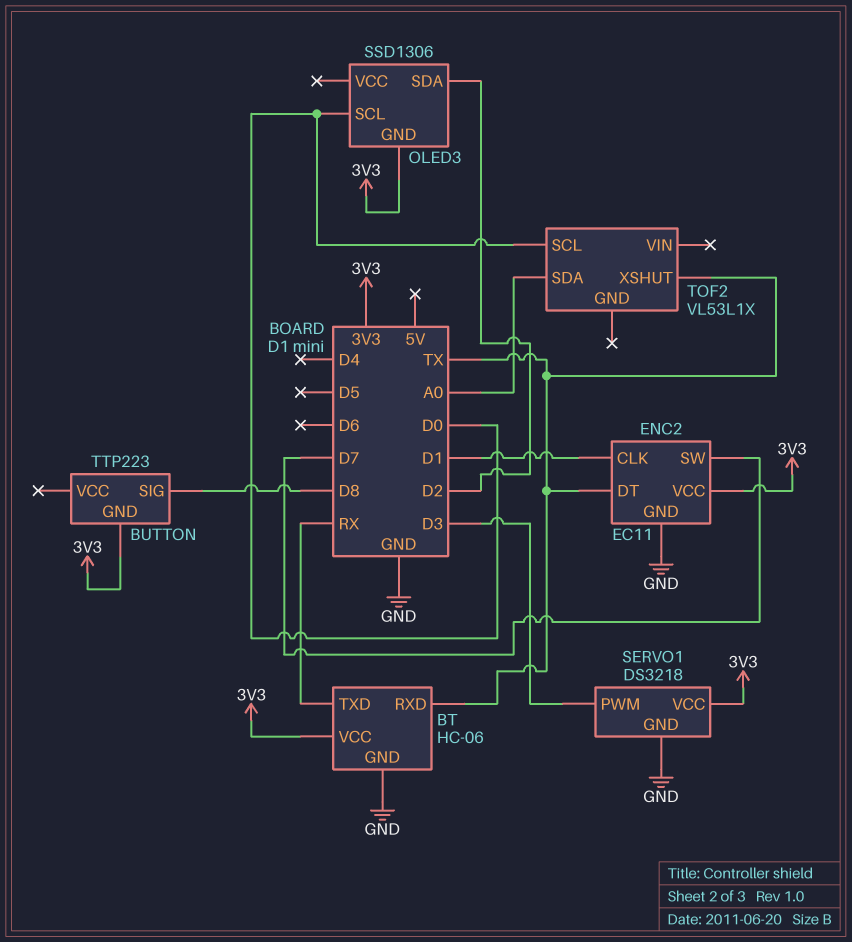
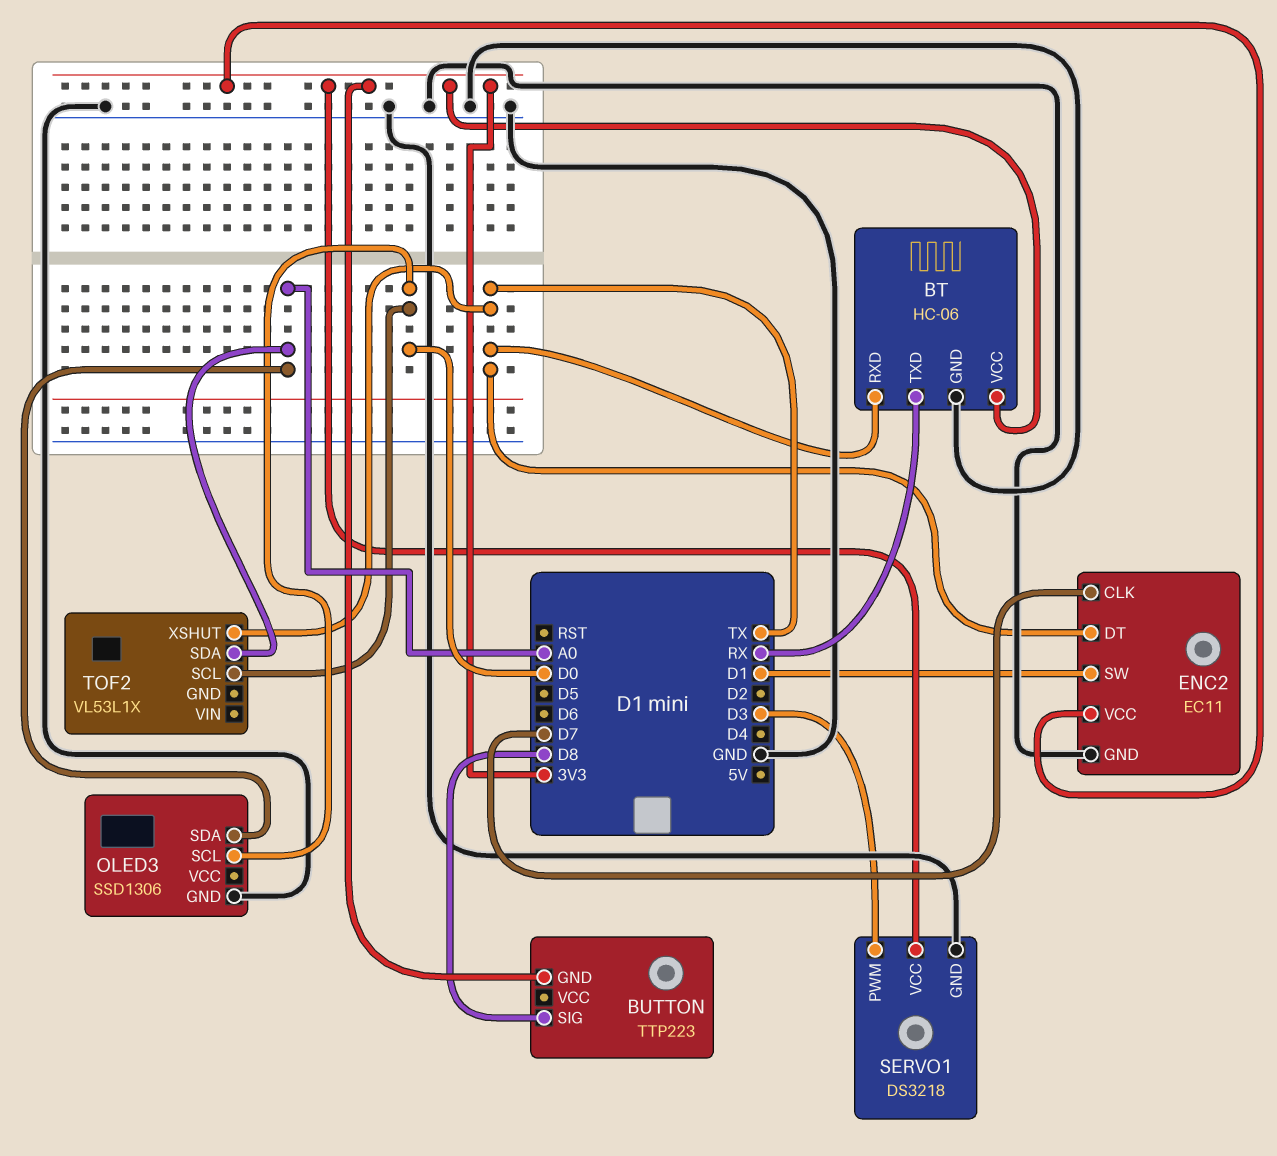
ENC2 pin CLK: D1 -> D7
ENC2 pin SW: D7 -> D1
OLED3 pin GND: 3V3 -> GND
OLED3 pin SDA: D2 -> A0

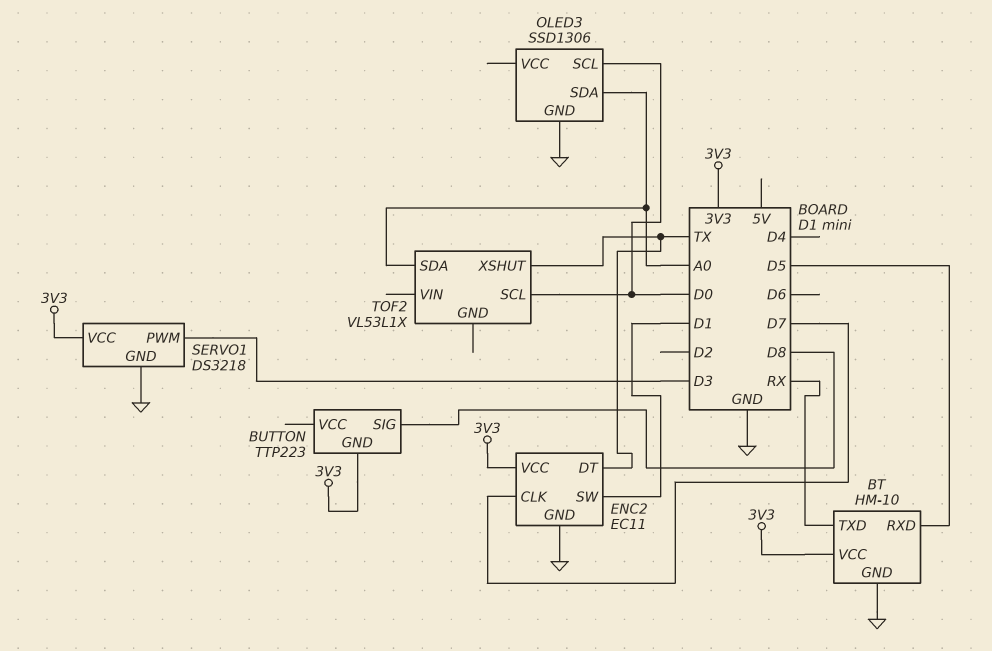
BT: HC-06 -> HM-10
BT pin RXD: TX -> D5

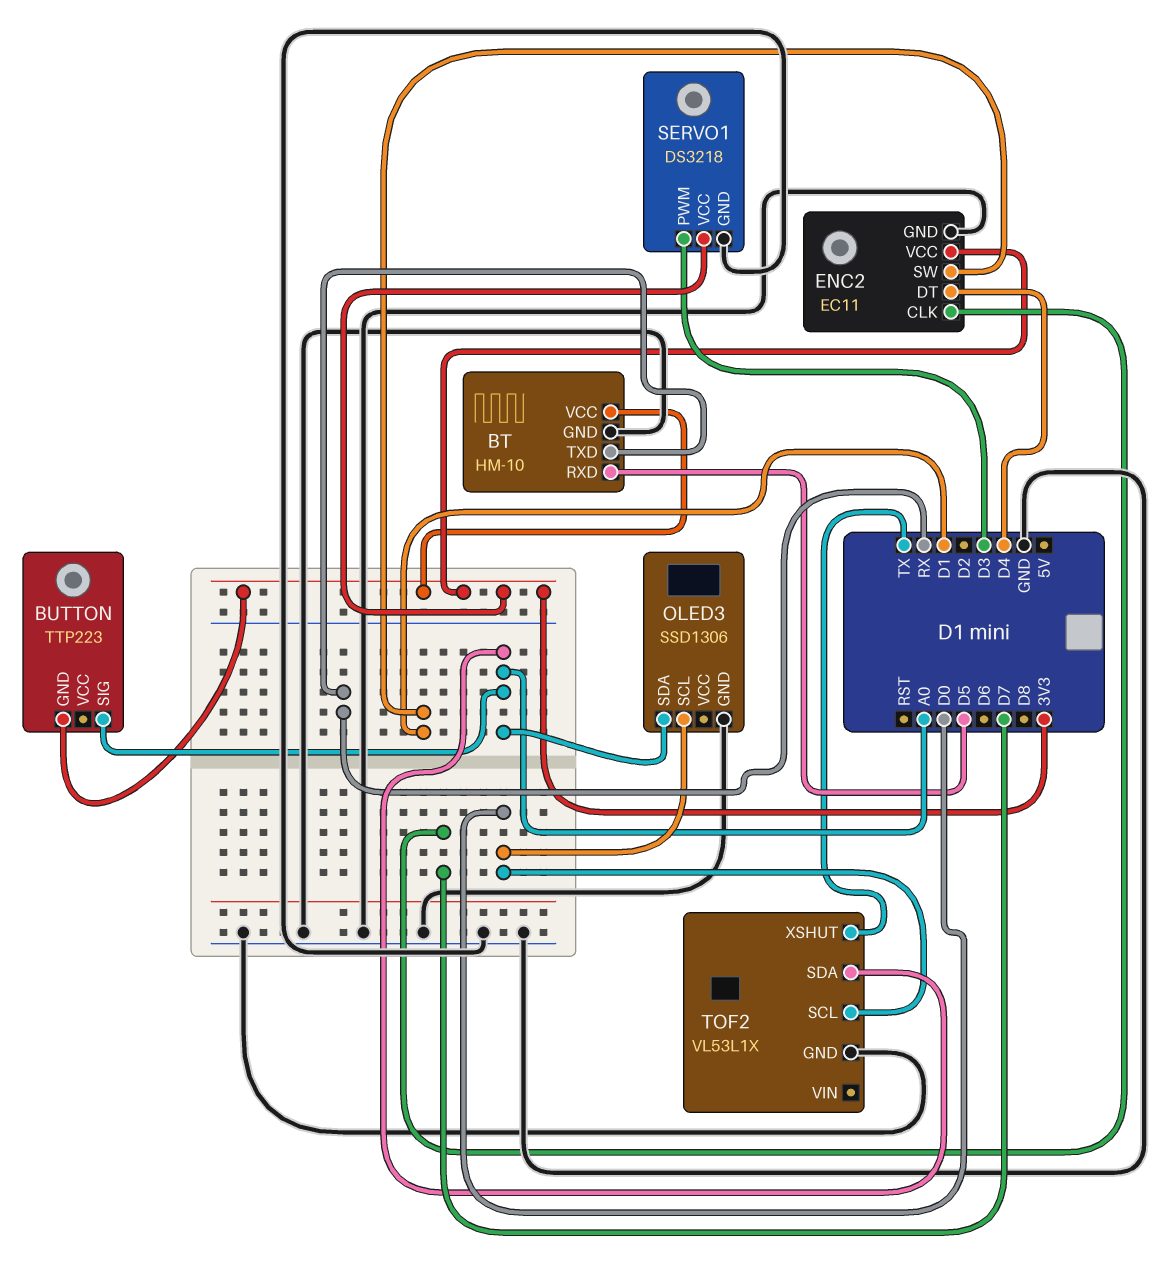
BUTTON pin SIG: D8 -> A0
ENC2 pin DT: TX -> D4
TOF2 pin GND: none -> GND

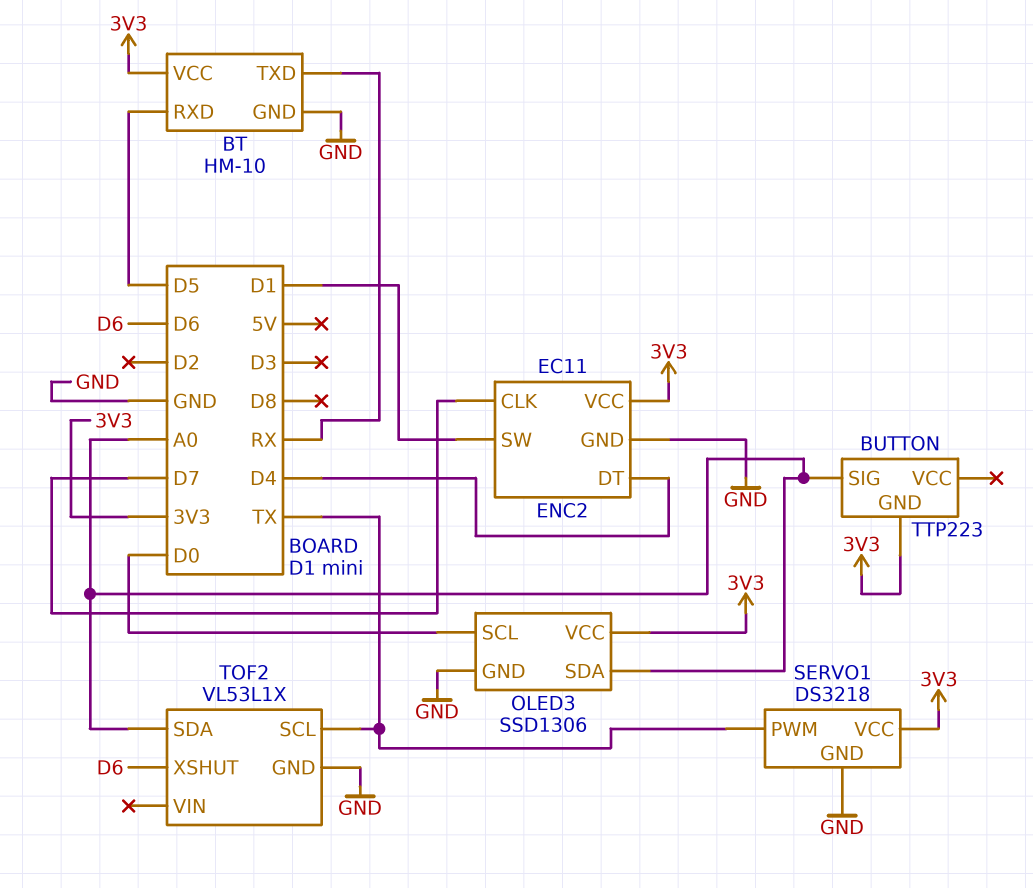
OLED3 pin VCC: none -> 3V3
SERVO1 pin PWM: D3 -> TX
TOF2 pin SCL: D0 -> TX
TOF2 pin XSHUT: TX -> D6

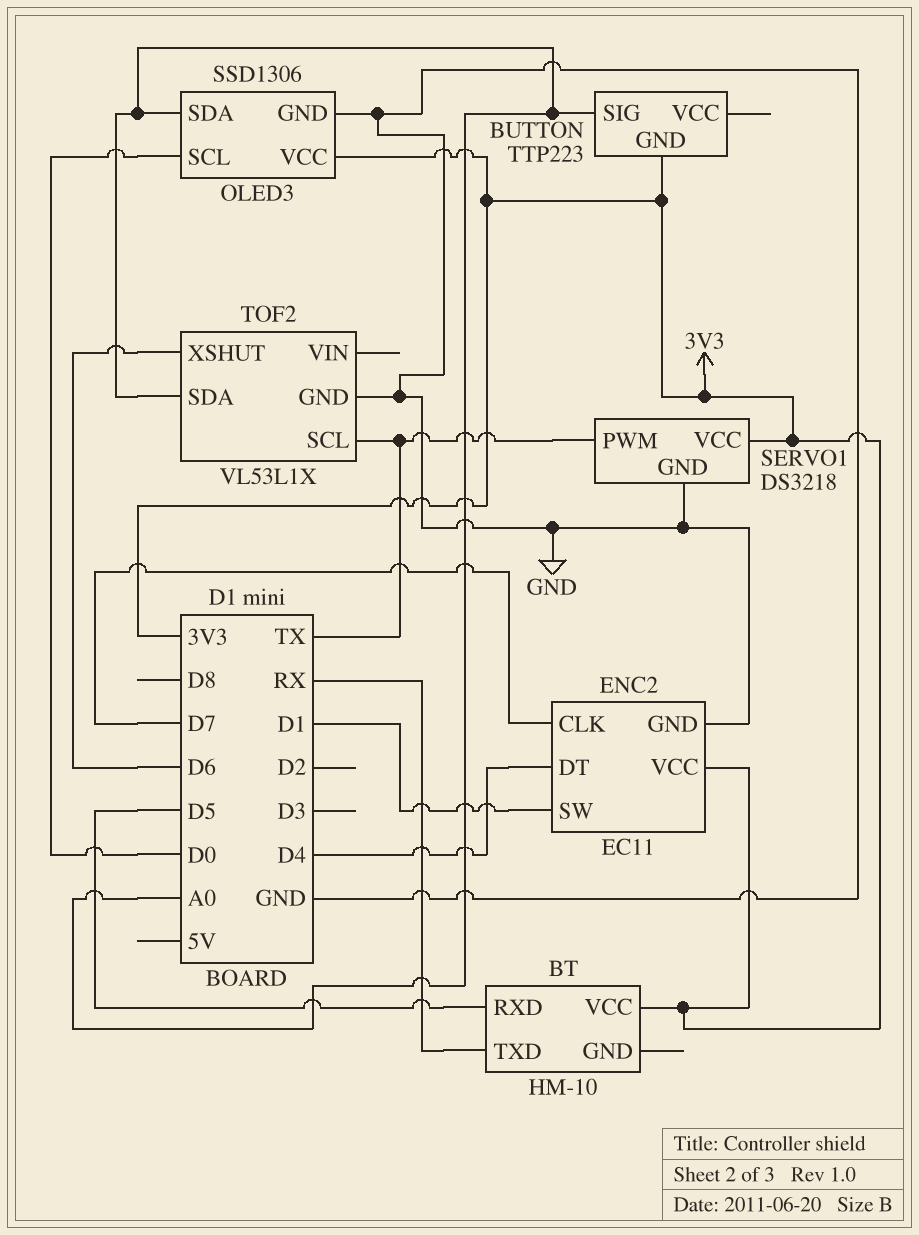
BT pin GND: GND -> none

